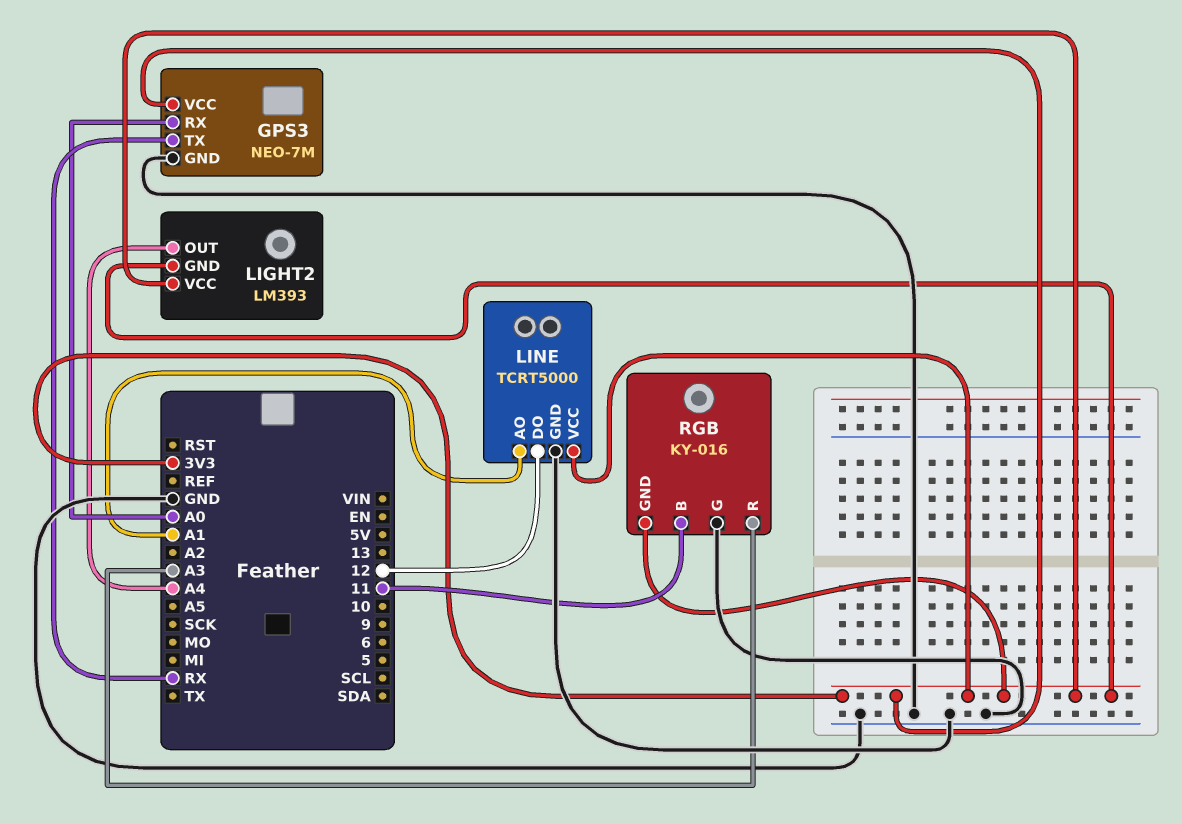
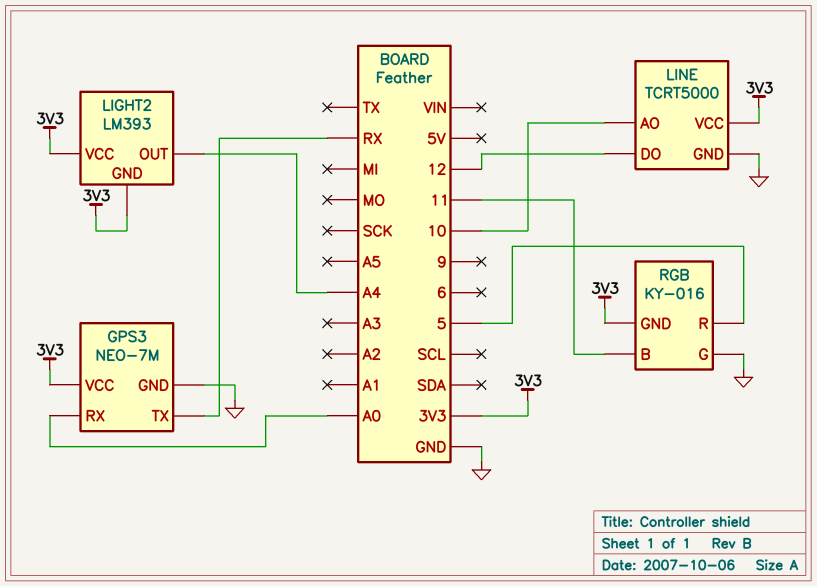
LINE pin AO: A1 -> 10
RGB pin R: A3 -> 5

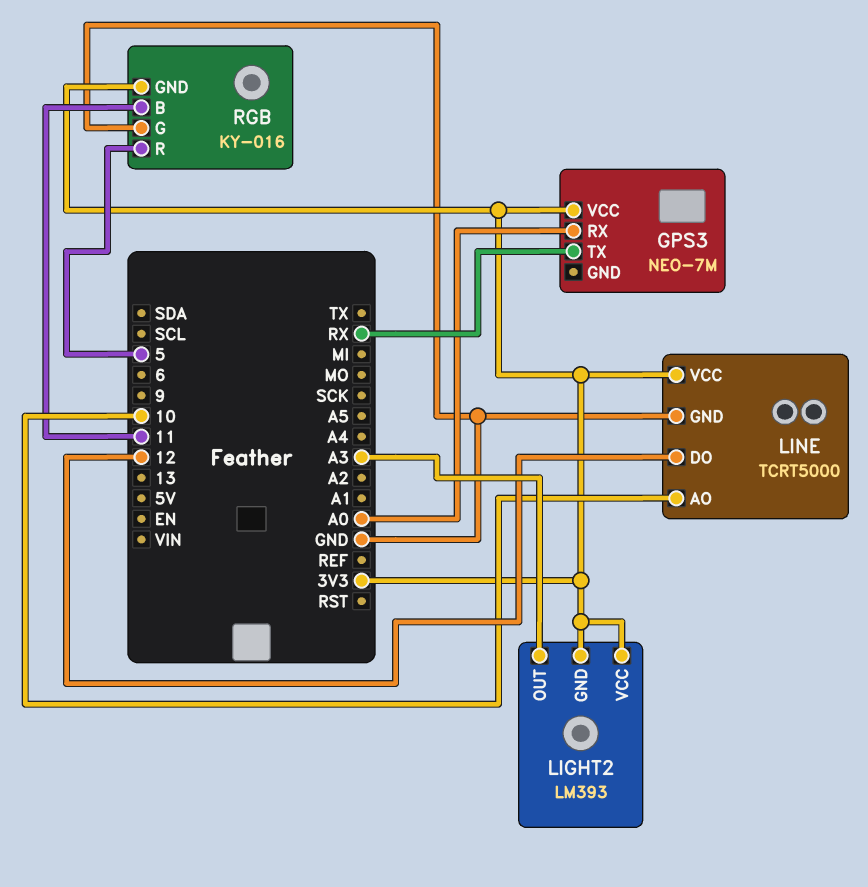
GPS3 pin GND: GND -> none
LIGHT2 pin OUT: A4 -> A3

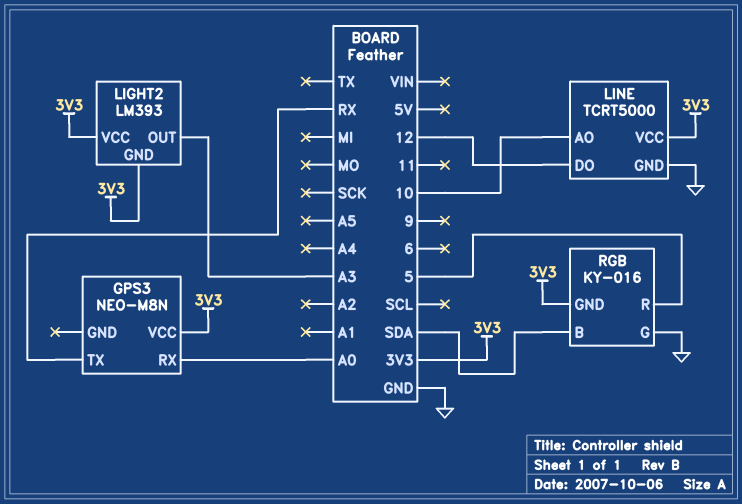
GPS3: NEO-7M -> NEO-M8N
RGB pin B: 11 -> SDA

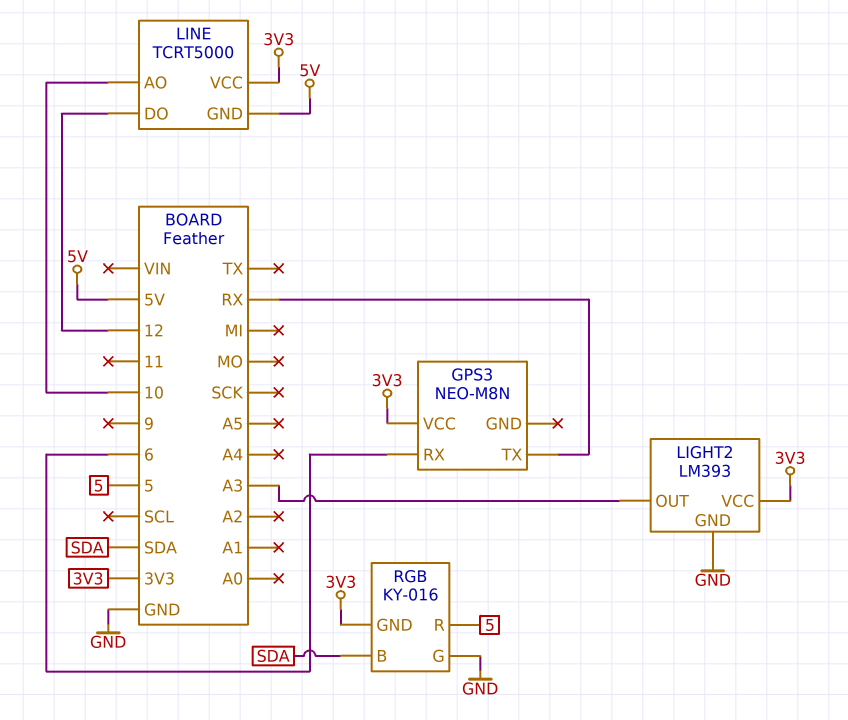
GPS3 pin RX: A0 -> 6
LIGHT2 pin GND: 3V3 -> GND
LINE pin GND: GND -> 5V

